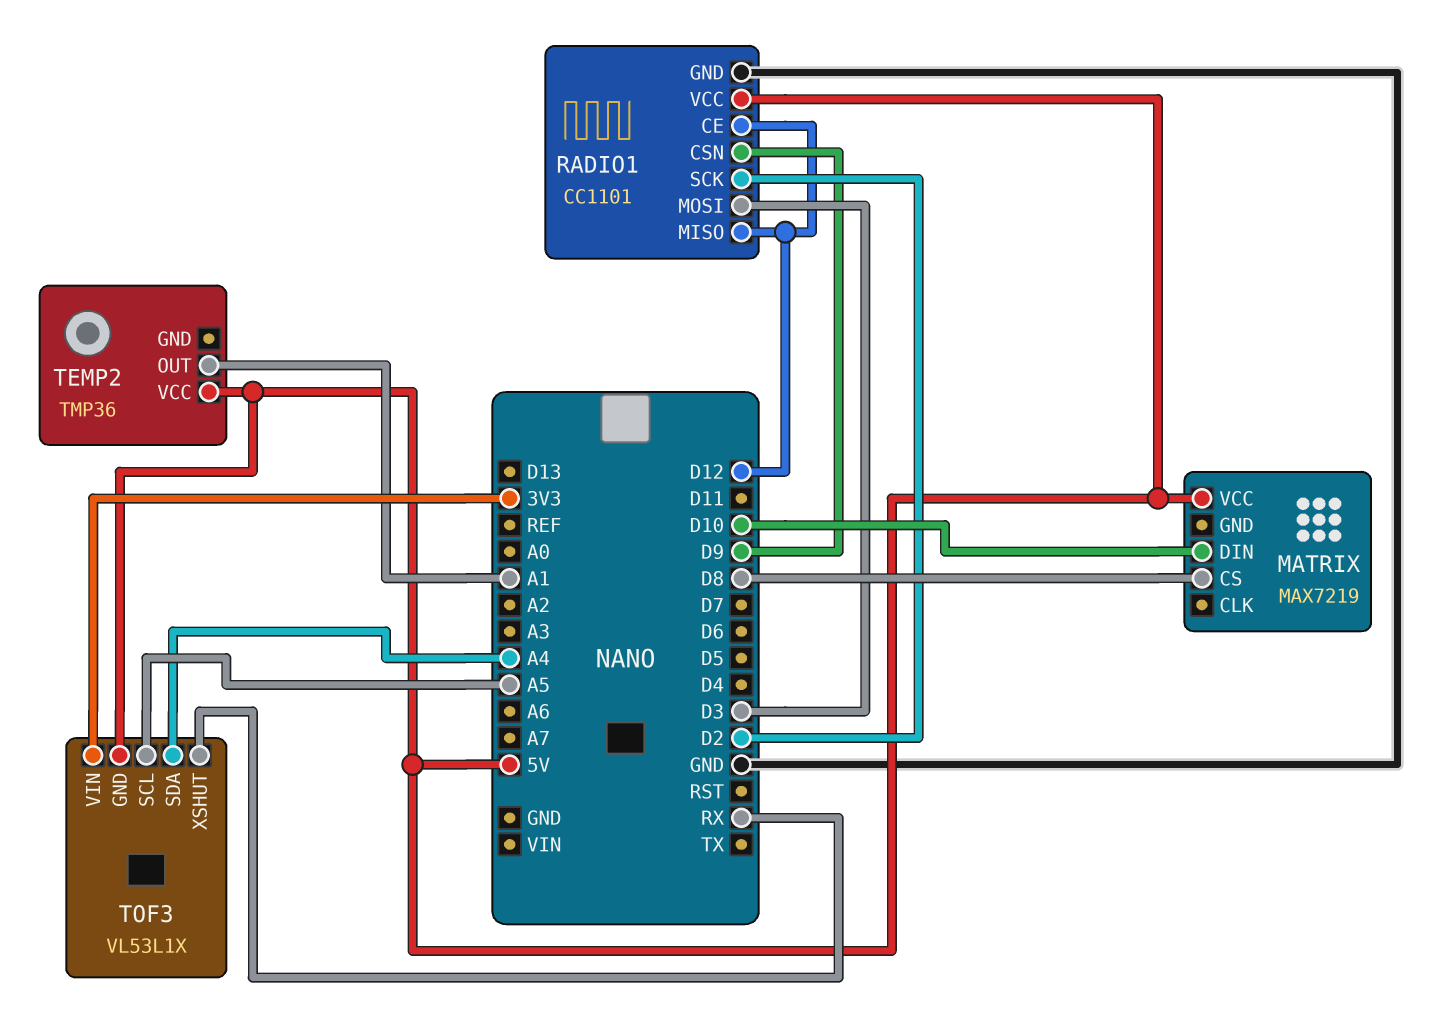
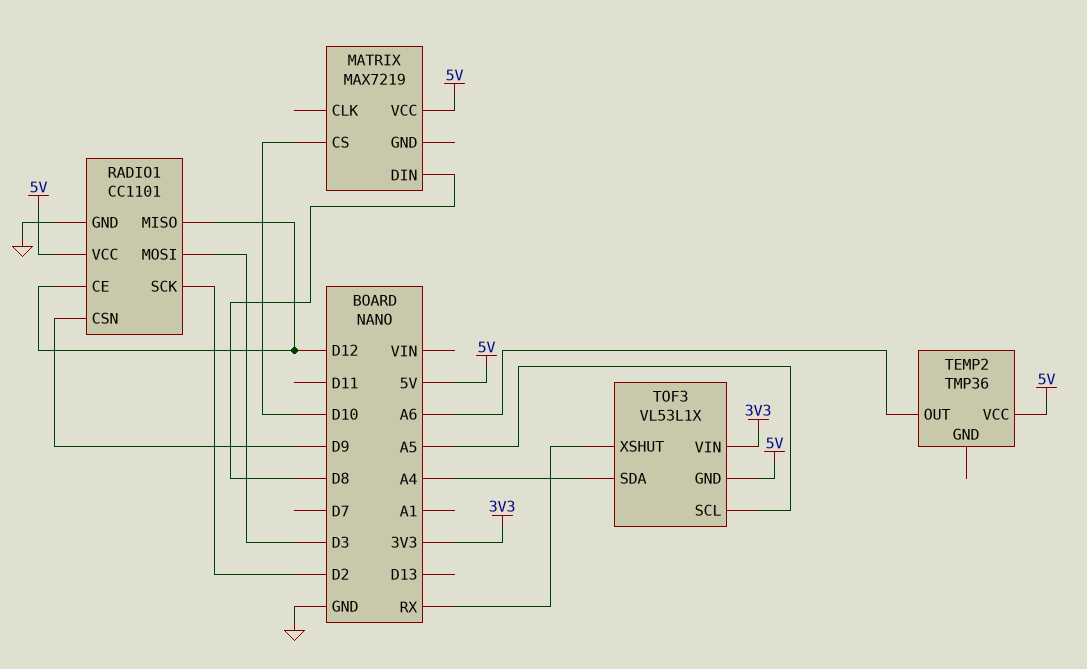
MATRIX pin CS: D8 -> D10
MATRIX pin DIN: D10 -> D8
TEMP2 pin OUT: A1 -> A6

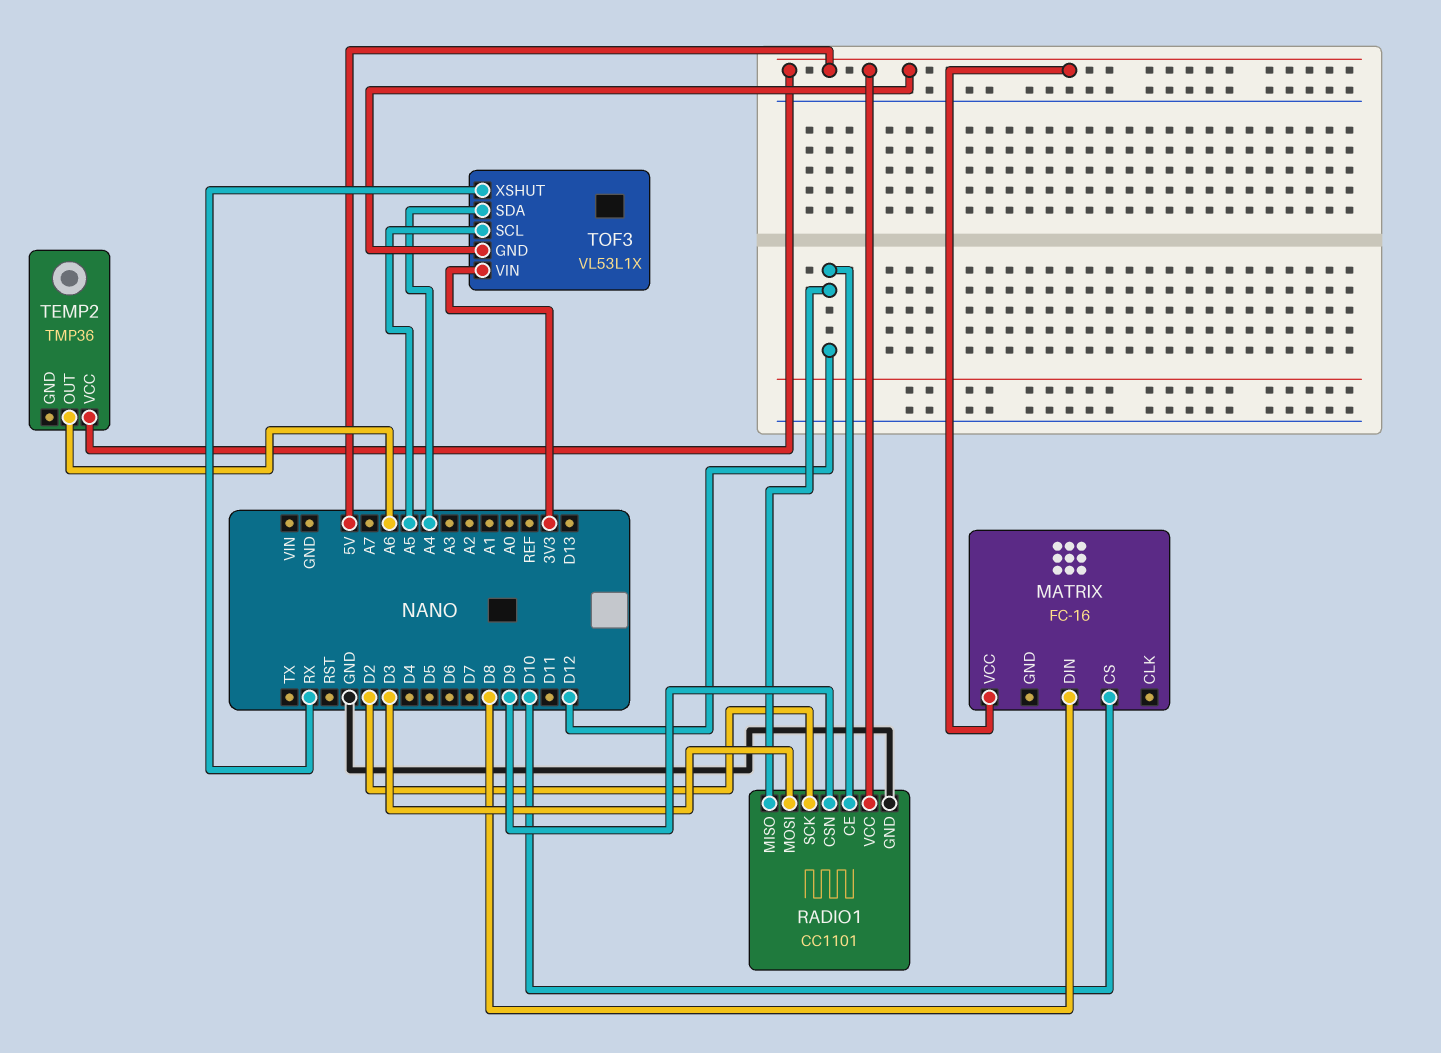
MATRIX: MAX7219 -> FC-16

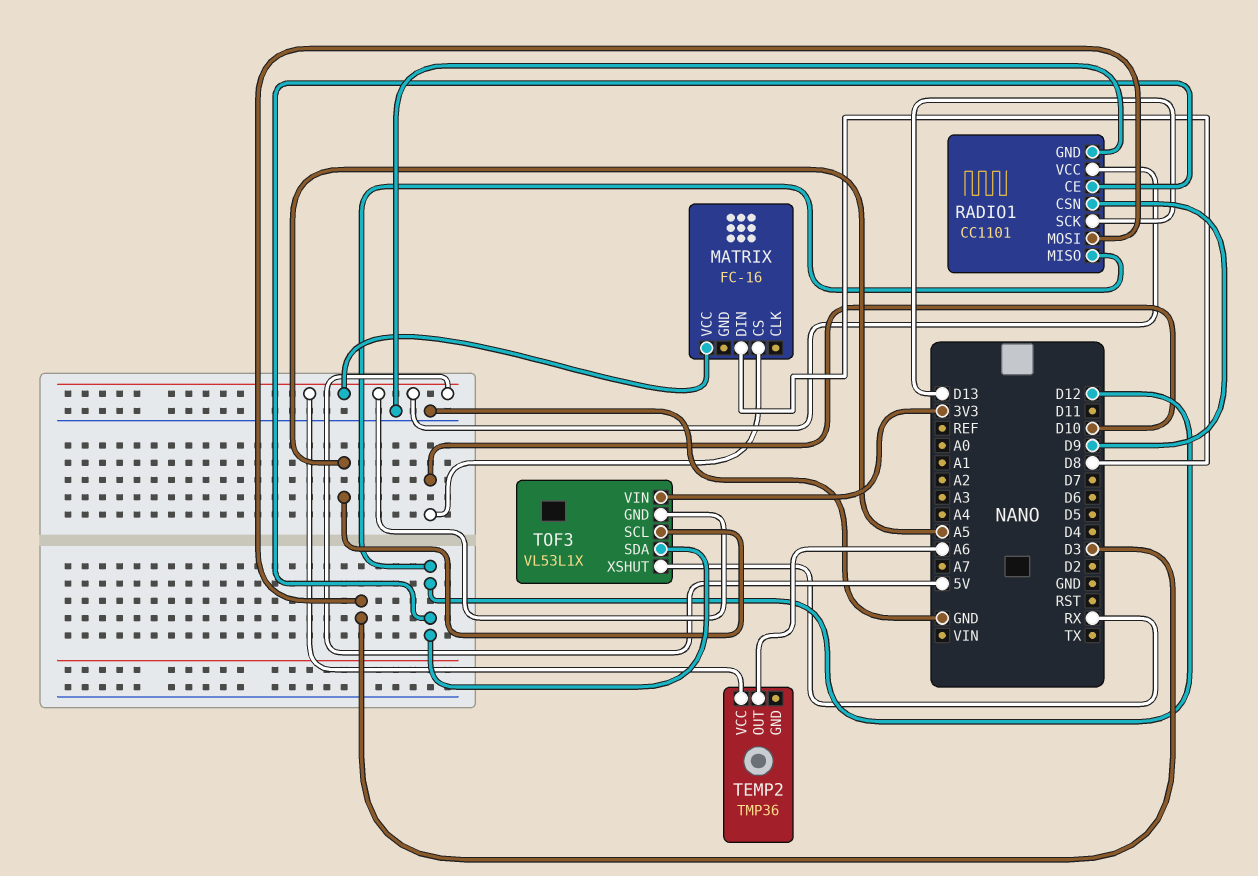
RADIO1 pin SCK: D2 -> D13
TOF3 pin SDA: A4 -> D12

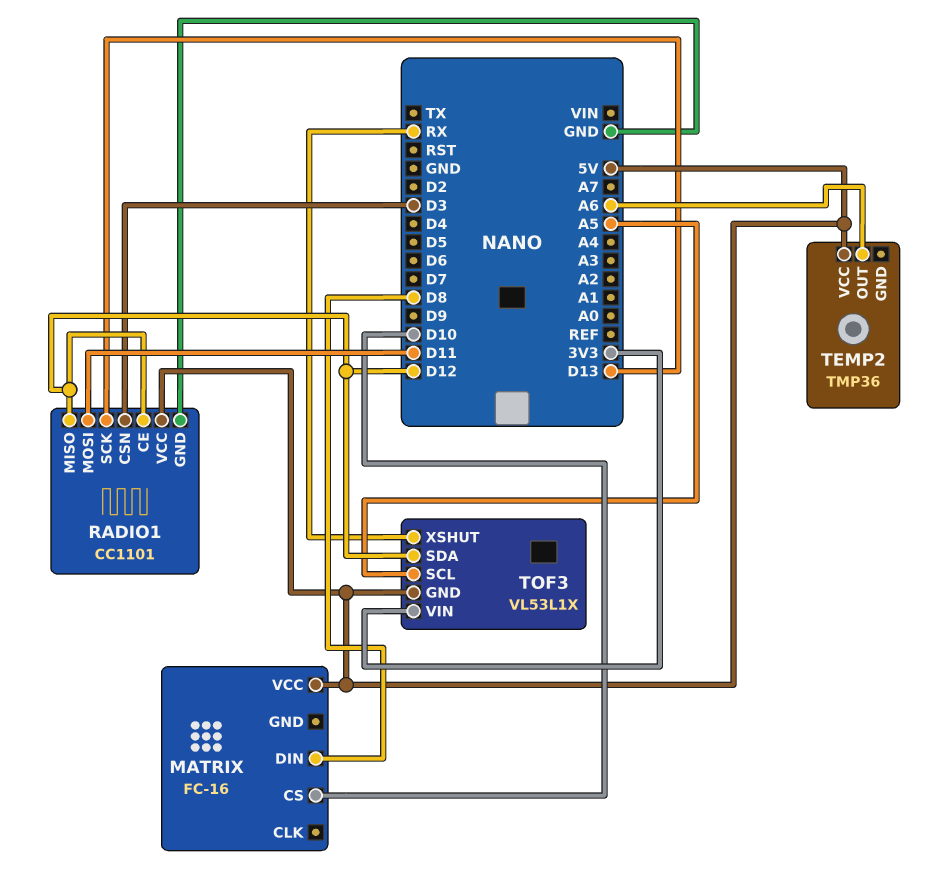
RADIO1 pin CSN: D9 -> D3
RADIO1 pin MOSI: D3 -> D11

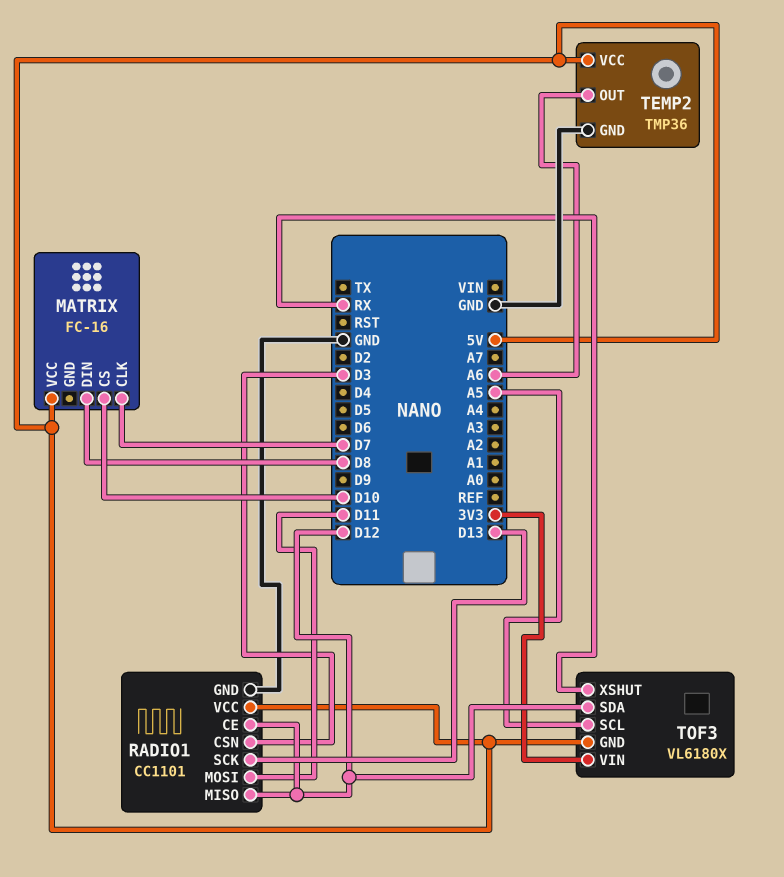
MATRIX pin CLK: none -> D7
TEMP2 pin GND: none -> GND
TOF3: VL53L1X -> VL6180X

